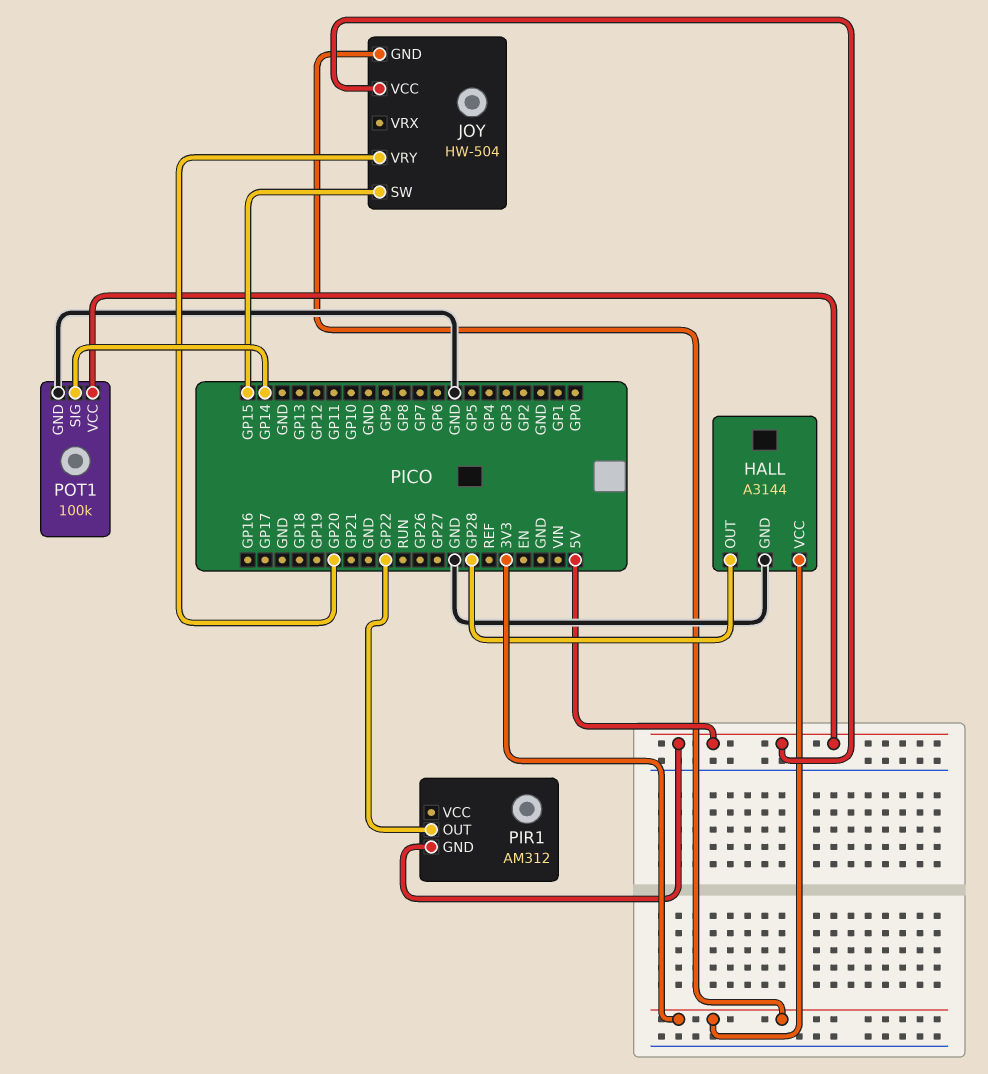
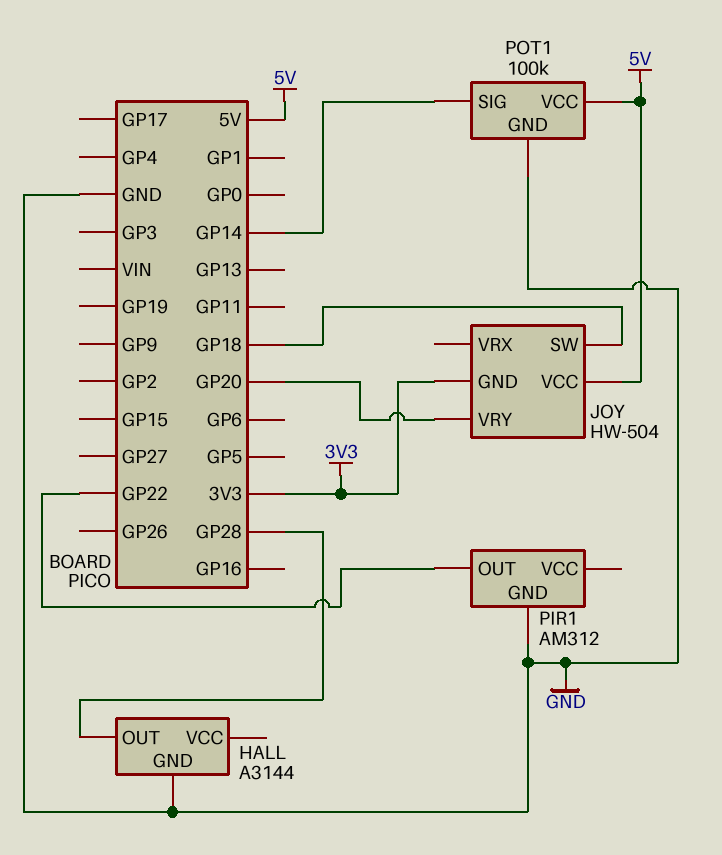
HALL pin VCC: 3V3 -> none
JOY pin SW: GP15 -> GP18
PIR1 pin GND: 5V -> GND

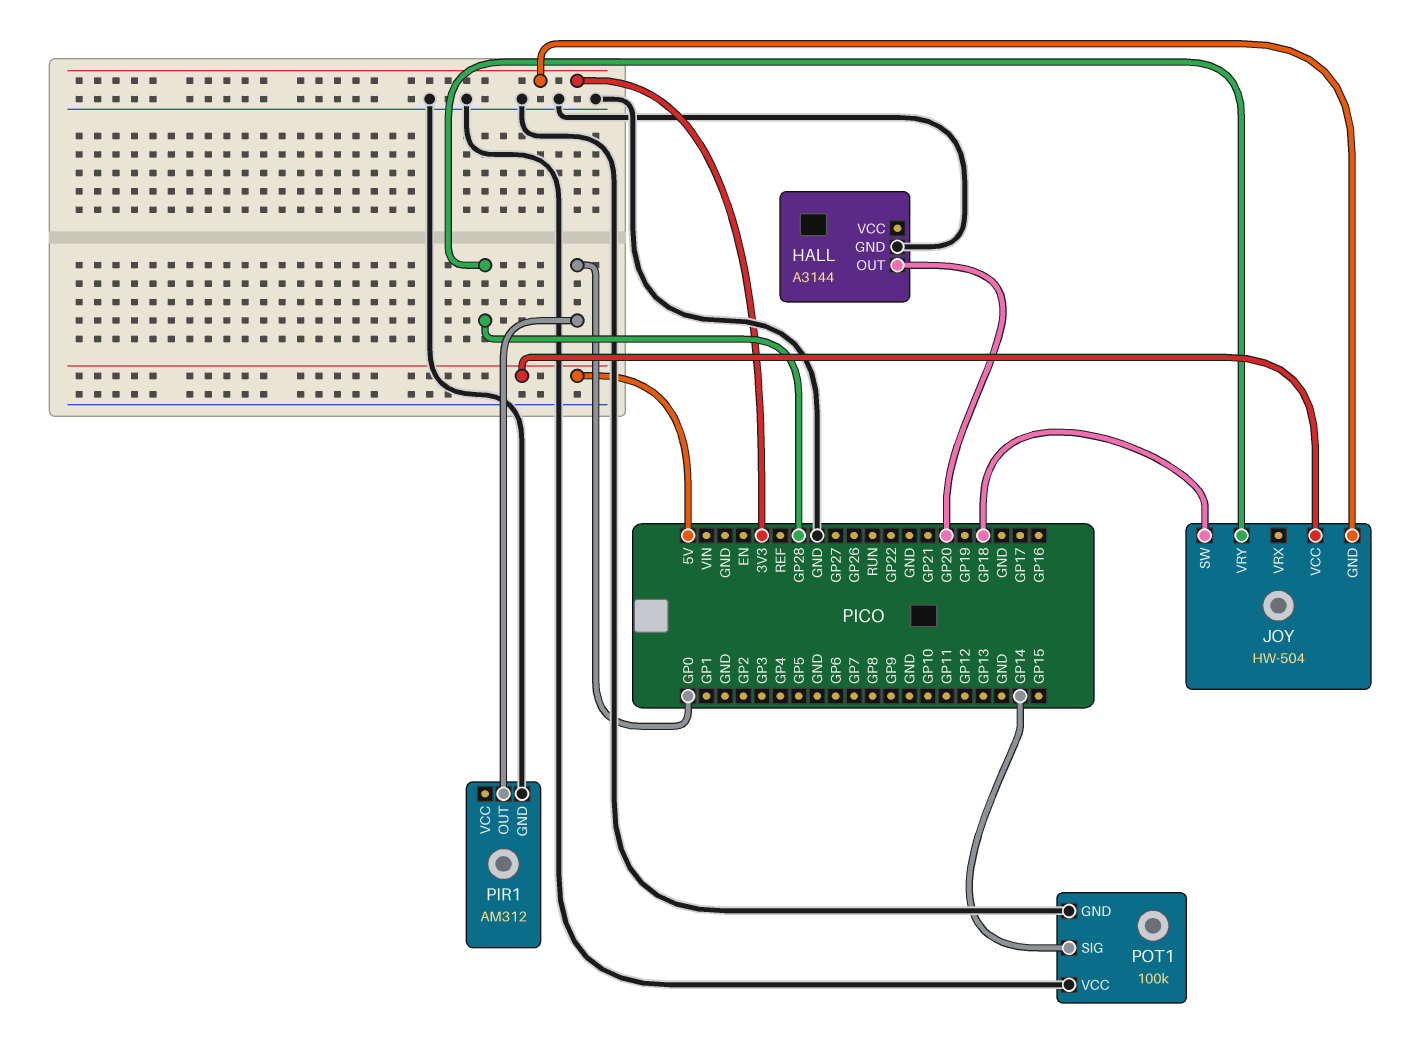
HALL pin OUT: GP28 -> GP20
JOY pin VRY: GP20 -> GP28
PIR1 pin OUT: GP22 -> GP0
POT1 pin VCC: 5V -> GND

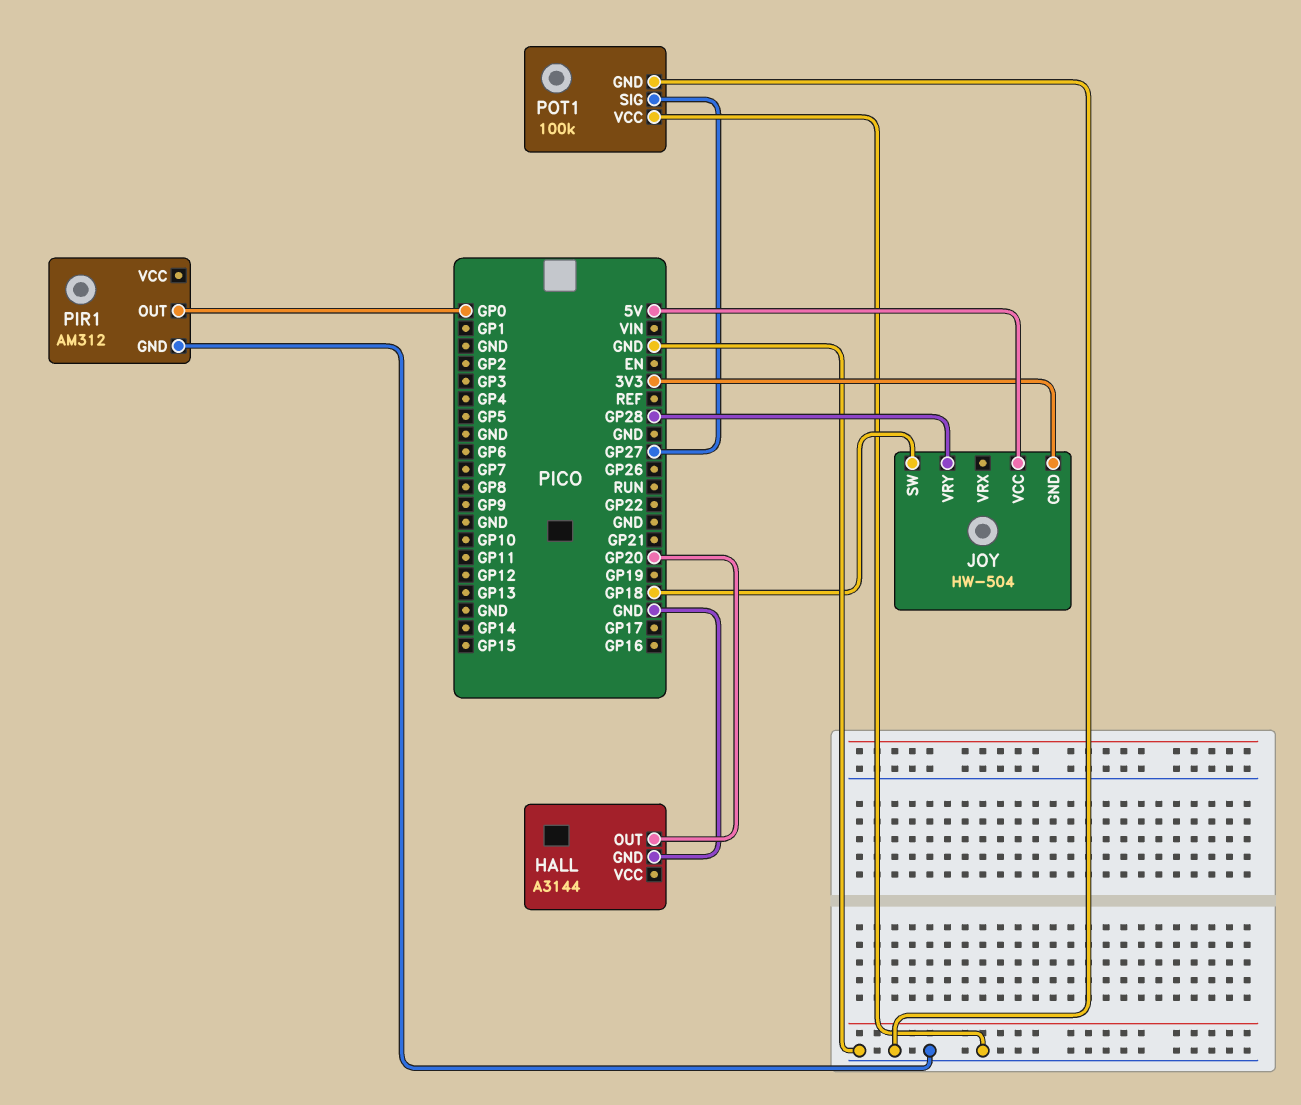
POT1 pin SIG: GP14 -> GP27

